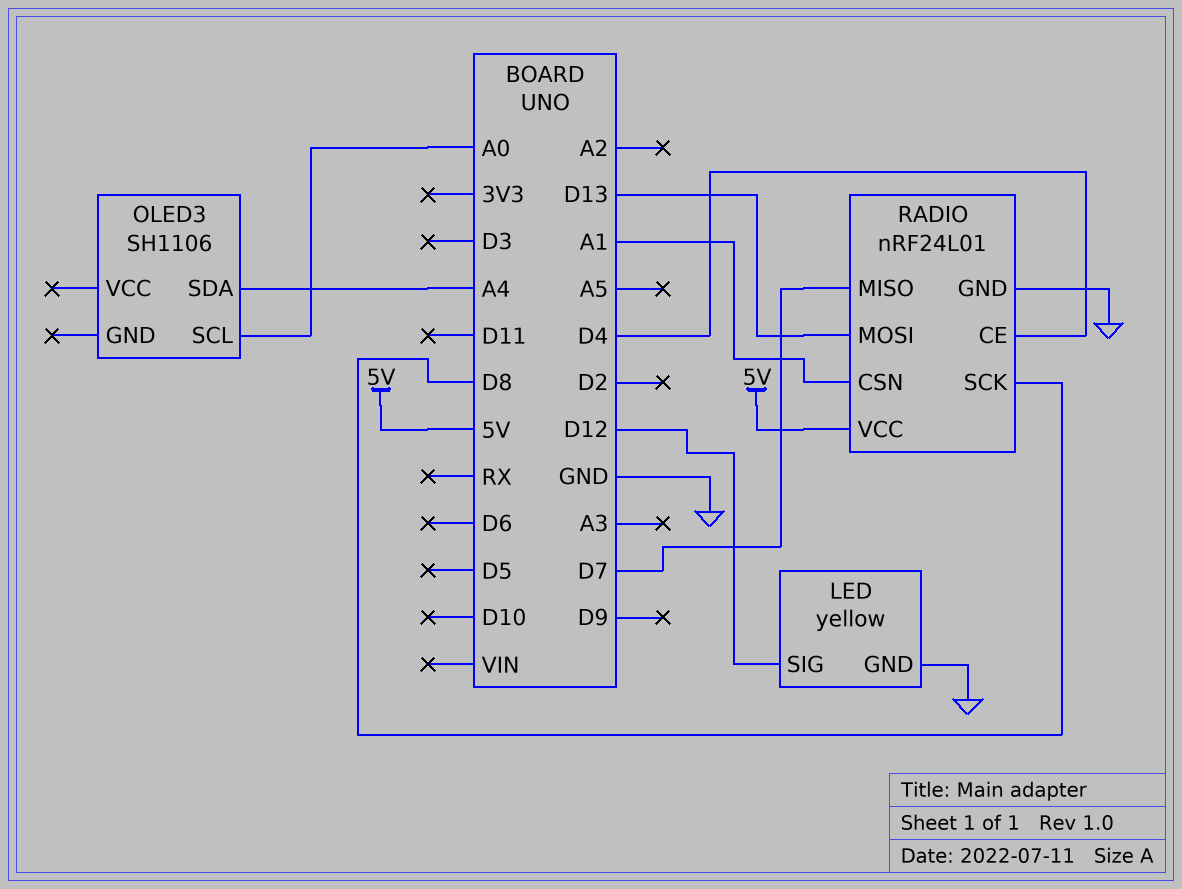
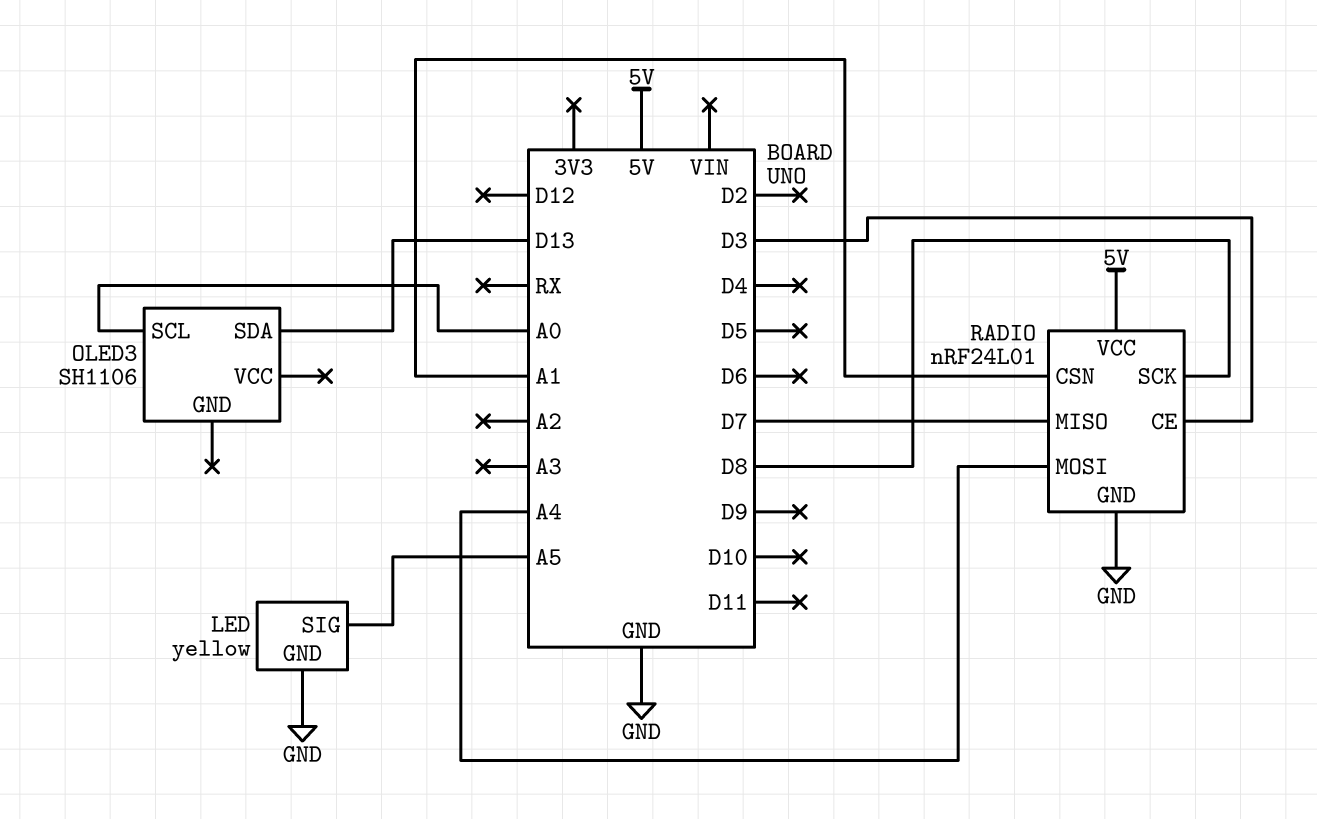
LED pin SIG: D12 -> A5
OLED3 pin SDA: A4 -> D13
RADIO pin CE: D4 -> D3
RADIO pin MOSI: D13 -> A4

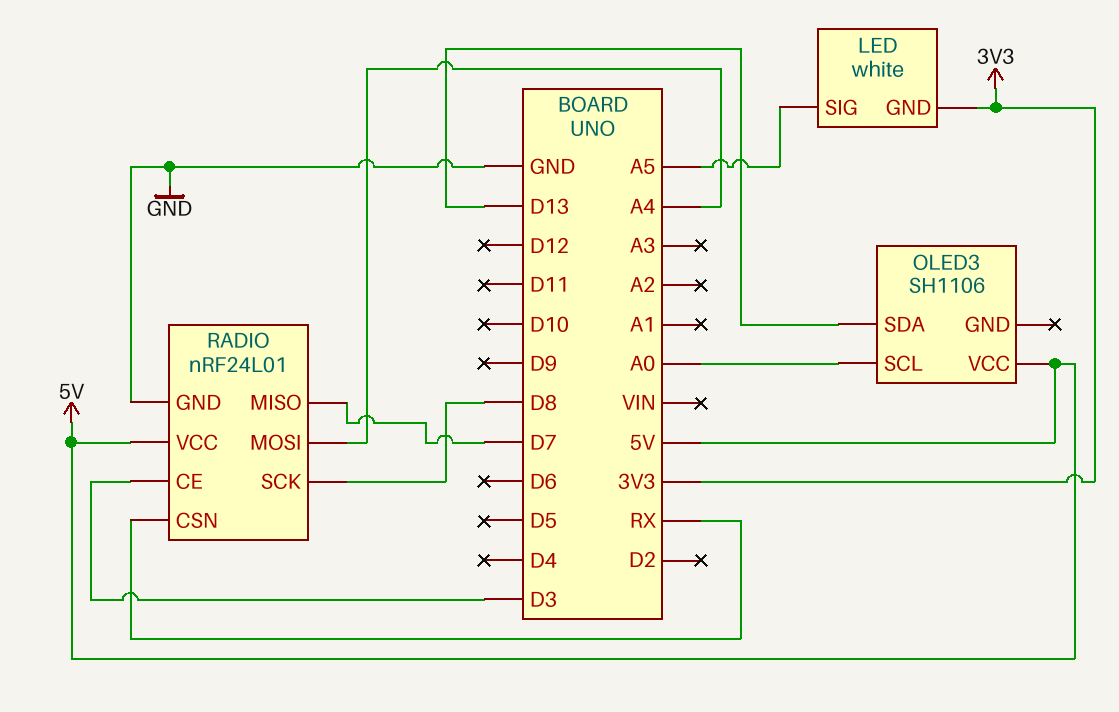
LED: yellow -> white
LED pin GND: GND -> 3V3
OLED3 pin VCC: none -> 5V
RADIO pin CSN: A1 -> RX

